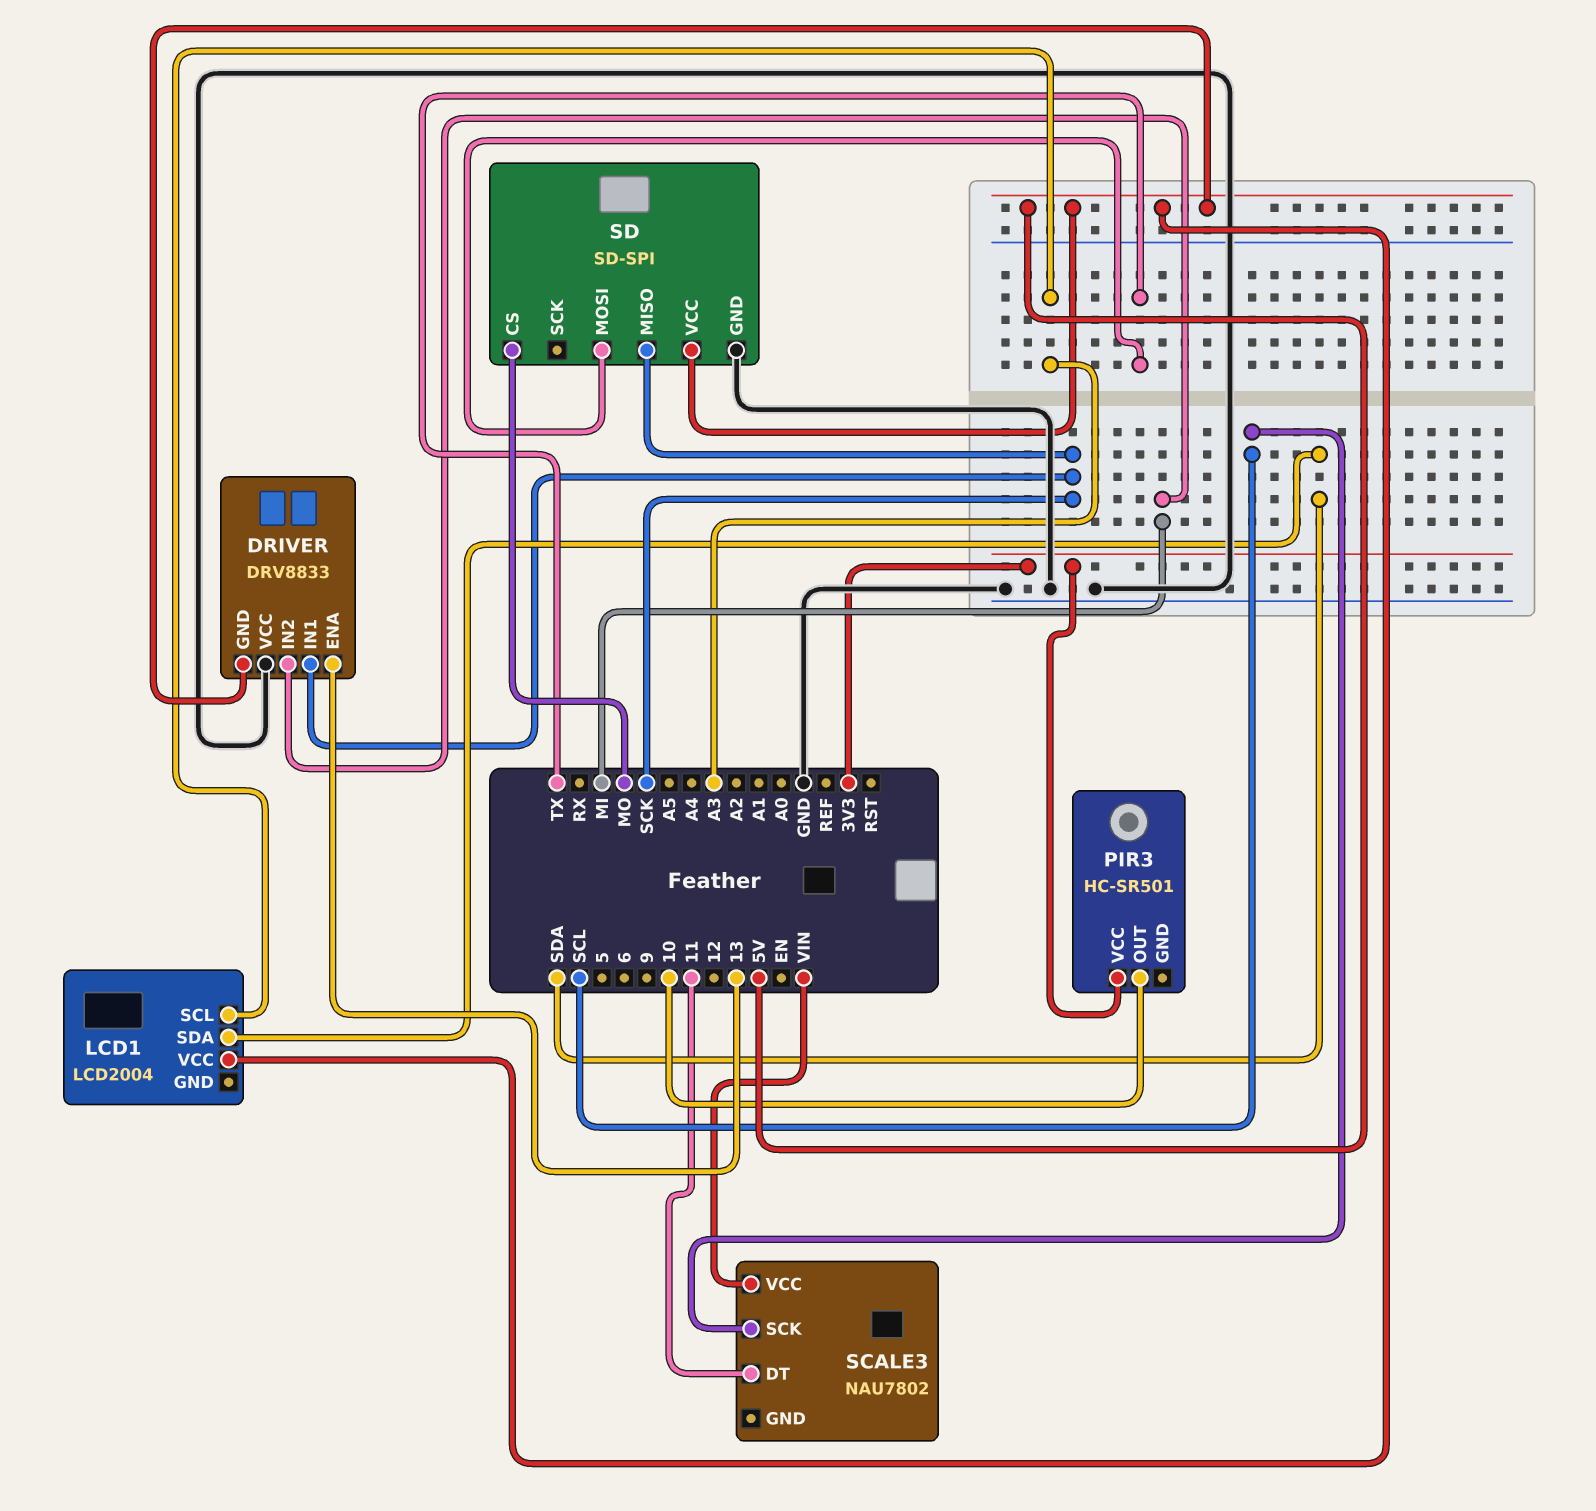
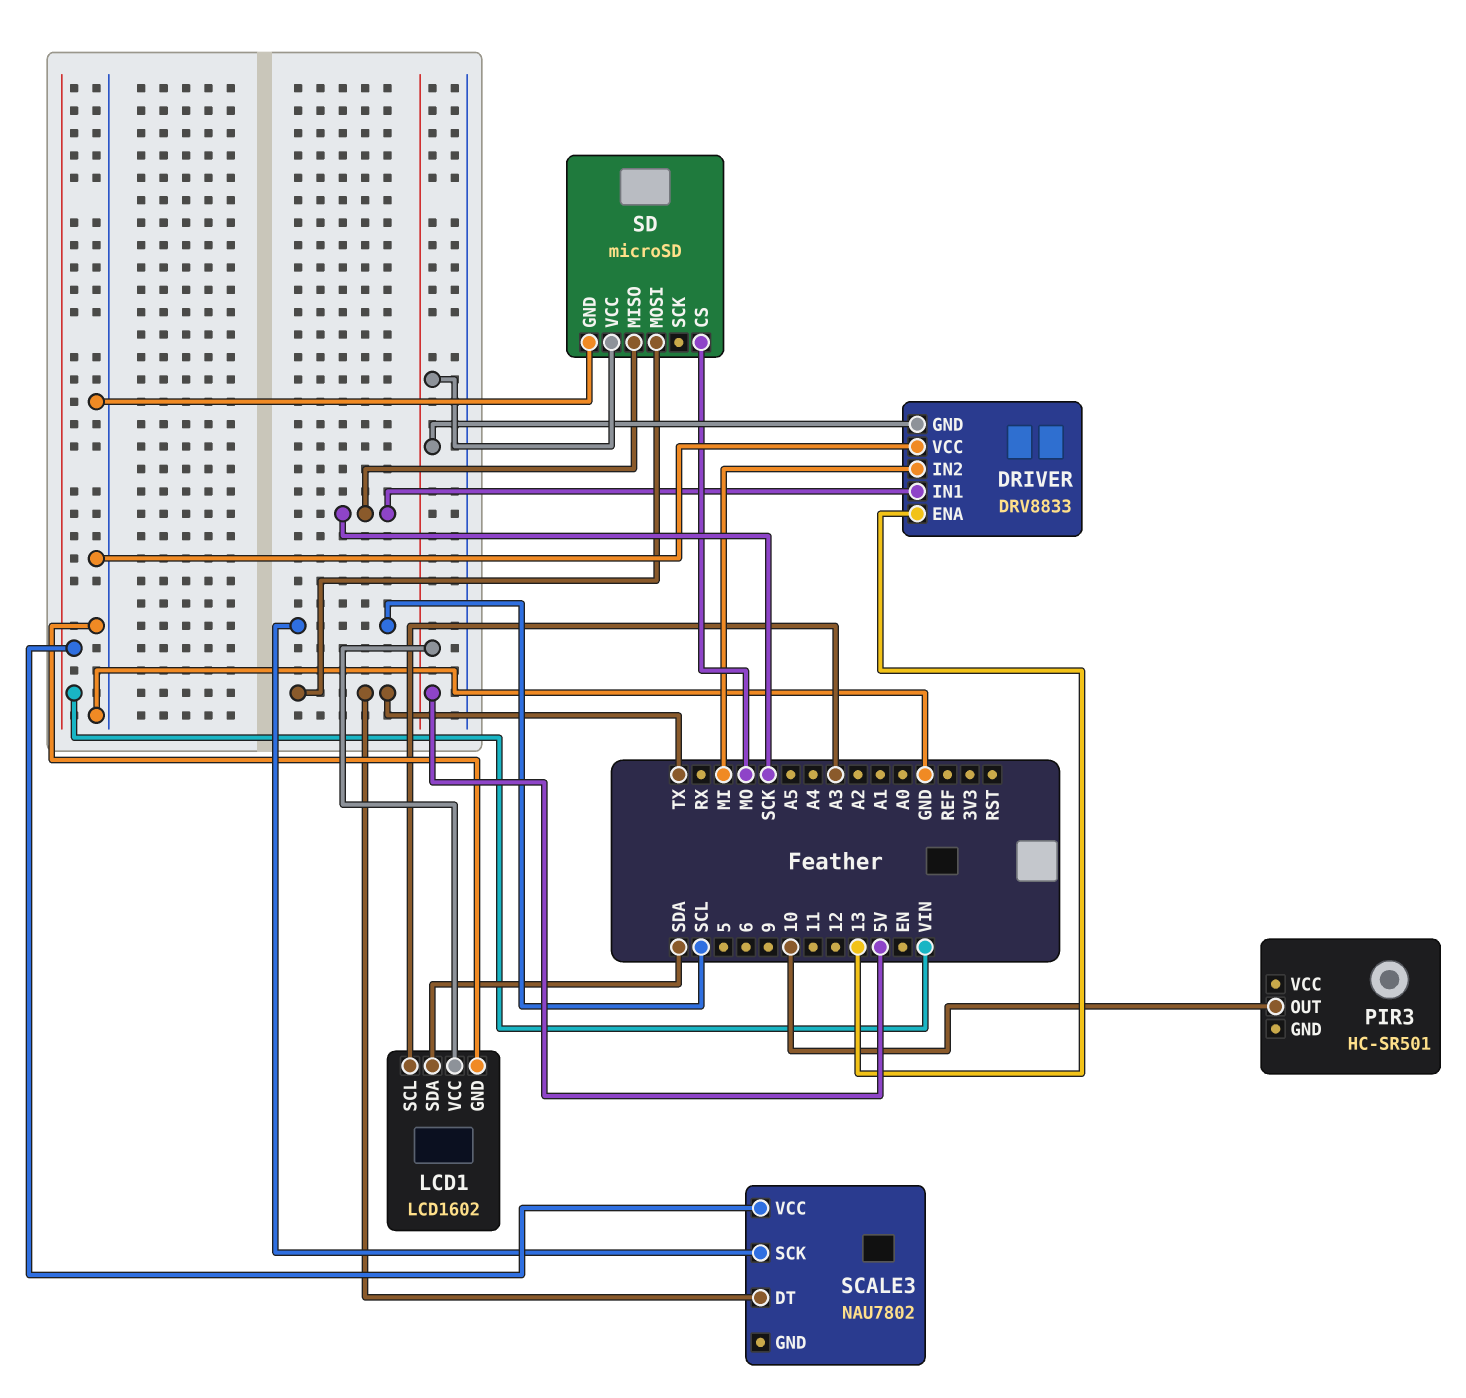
LCD1: LCD2004 -> LCD1602
LCD1 pin GND: none -> GND
PIR3 pin VCC: 3V3 -> none
SCALE3 pin DT: 11 -> TX
SD: SD-SPI -> microSD

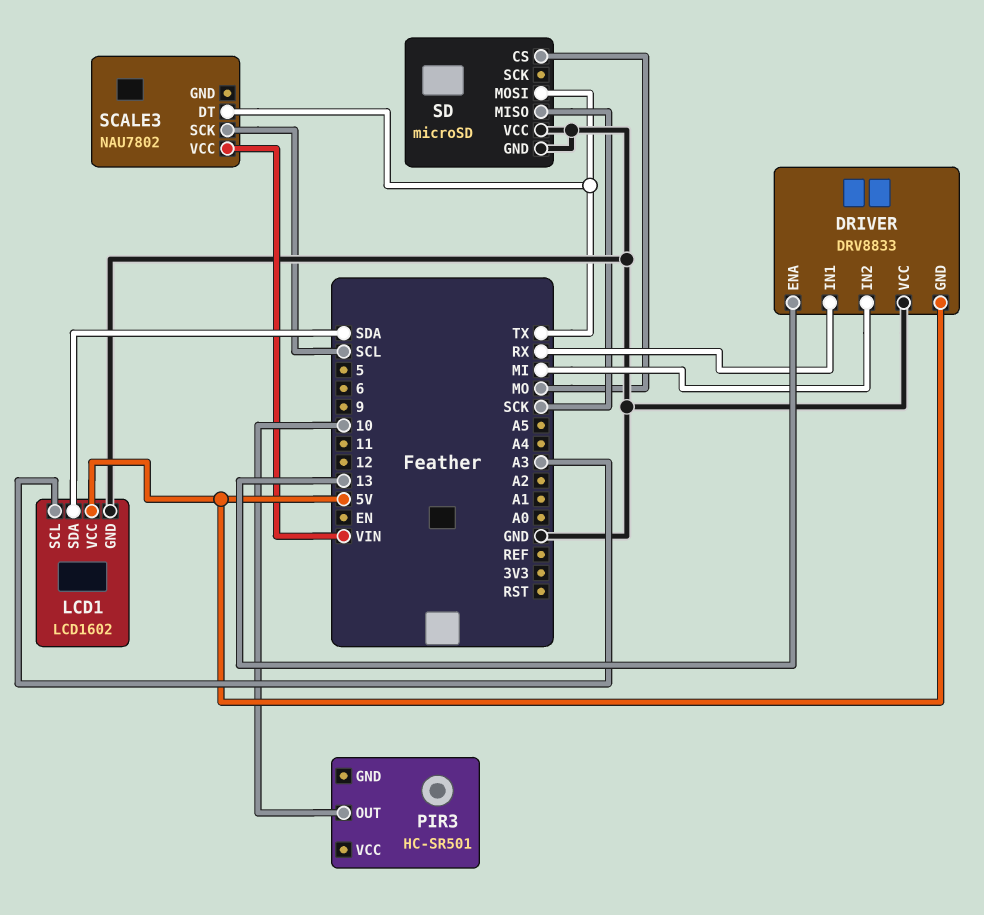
DRIVER pin IN1: SCK -> RX
SD pin VCC: 5V -> GND

